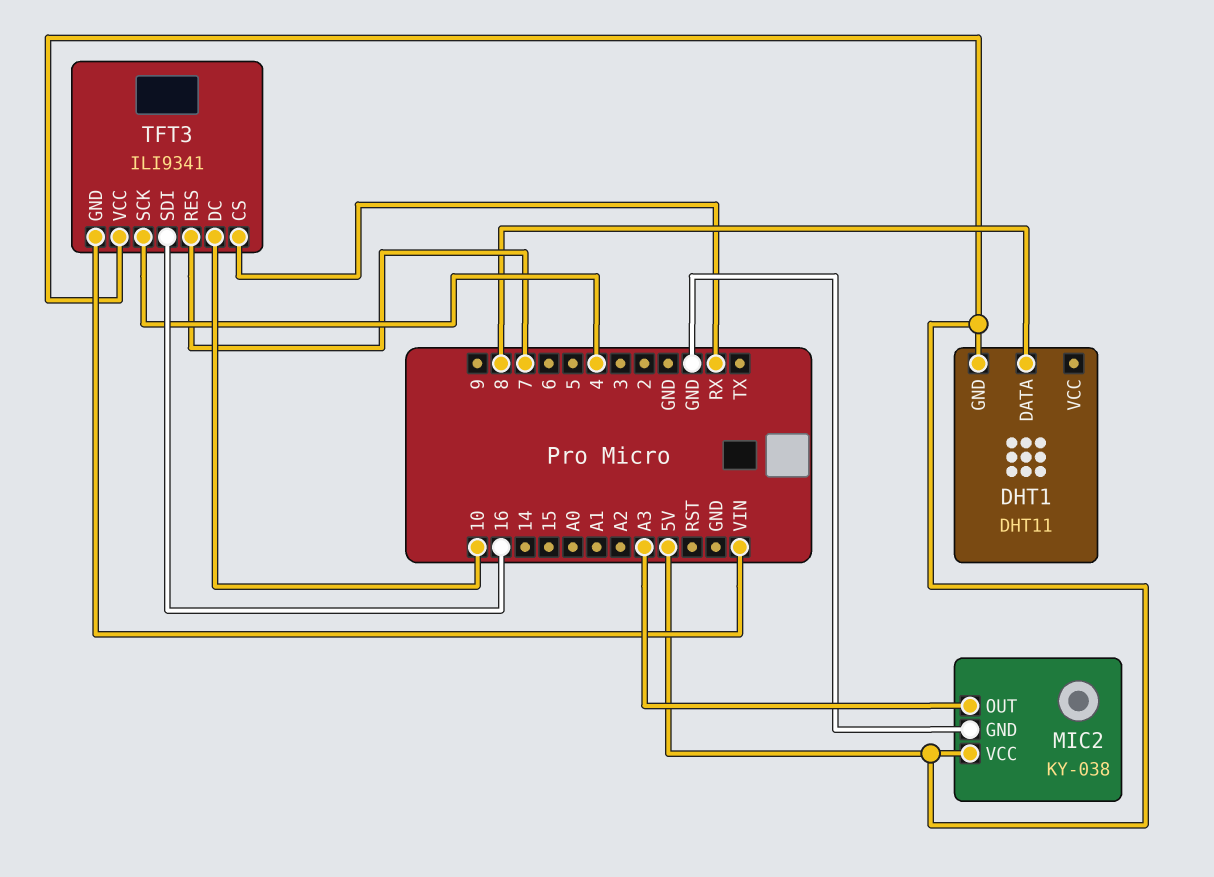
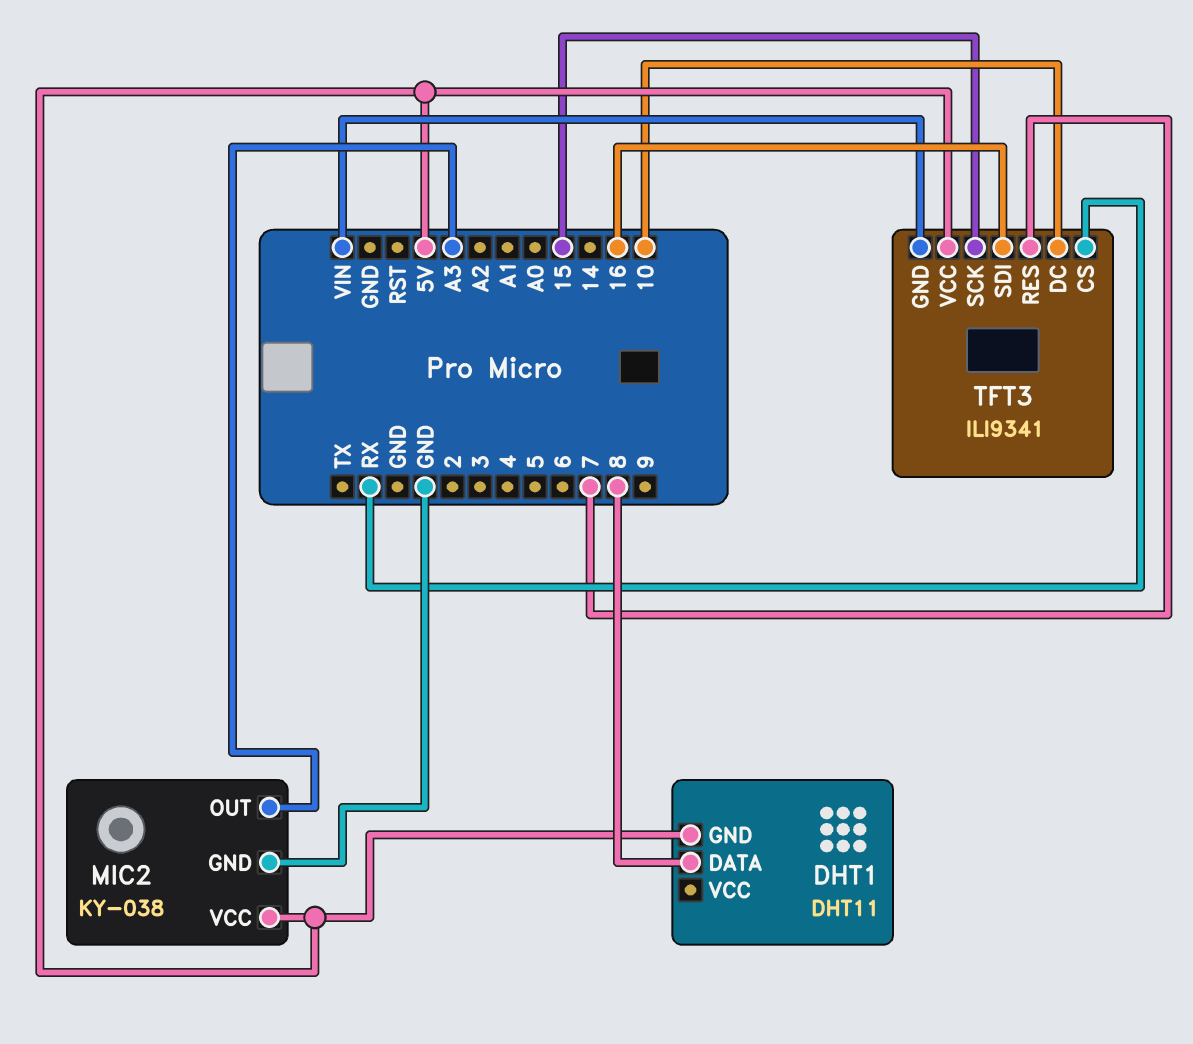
TFT3 pin SCK: 4 -> 15

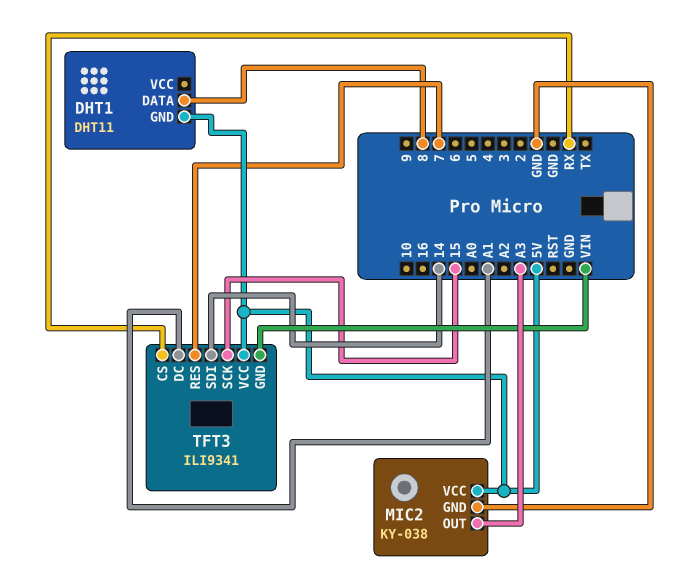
TFT3 pin DC: 10 -> A1
TFT3 pin SDI: 16 -> 14

